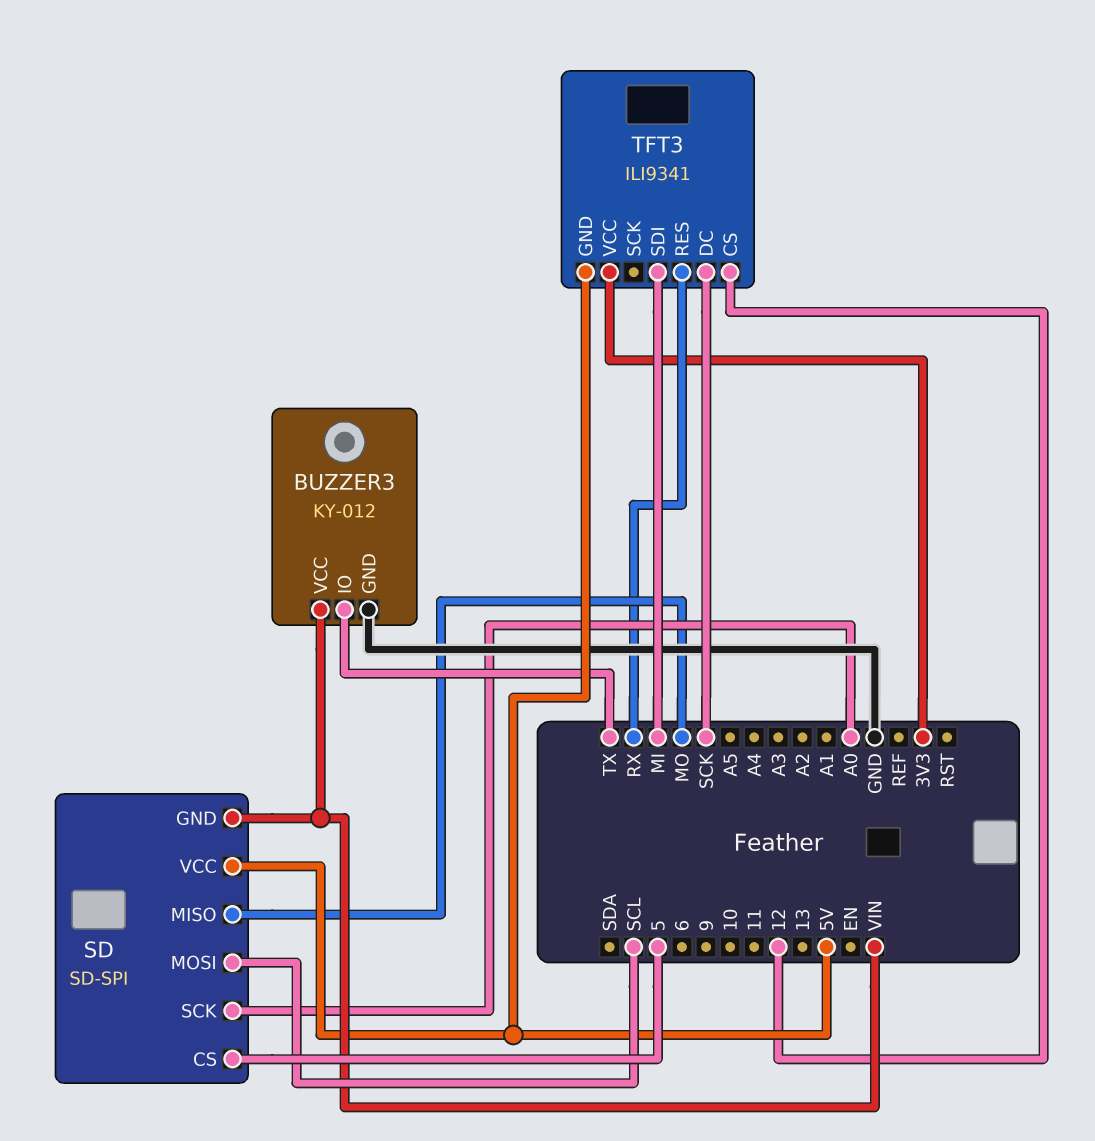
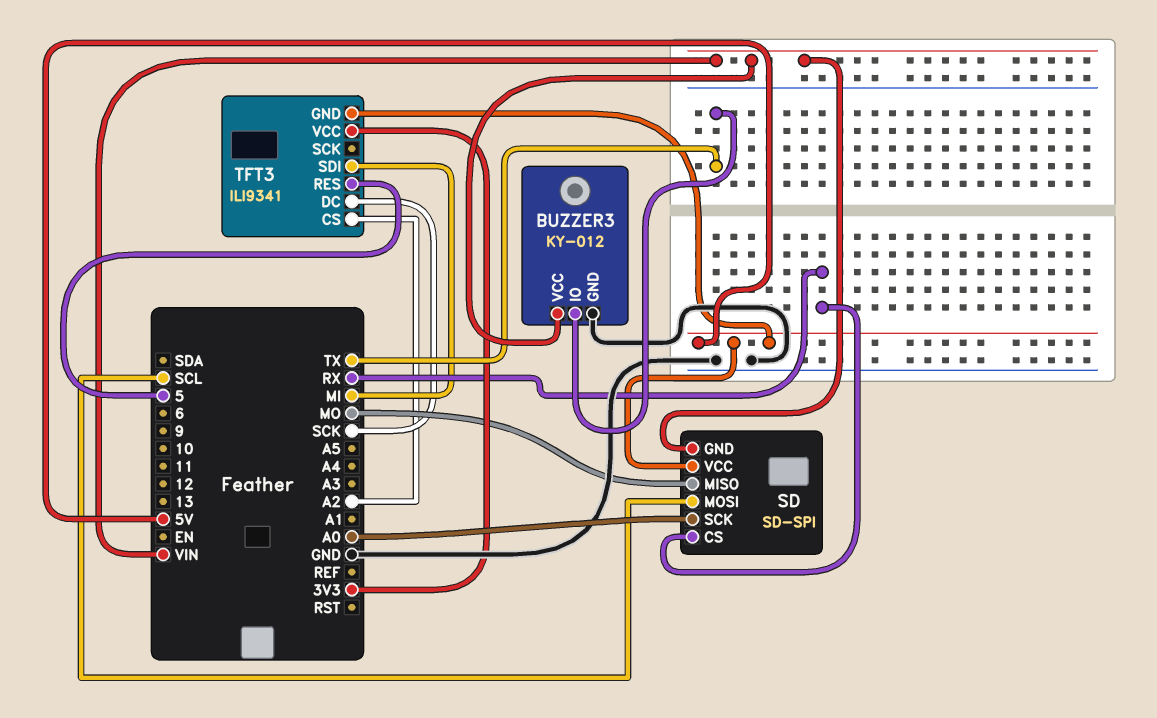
SD pin CS: 5 -> RX
TFT3 pin CS: 12 -> A2
TFT3 pin RES: RX -> 5

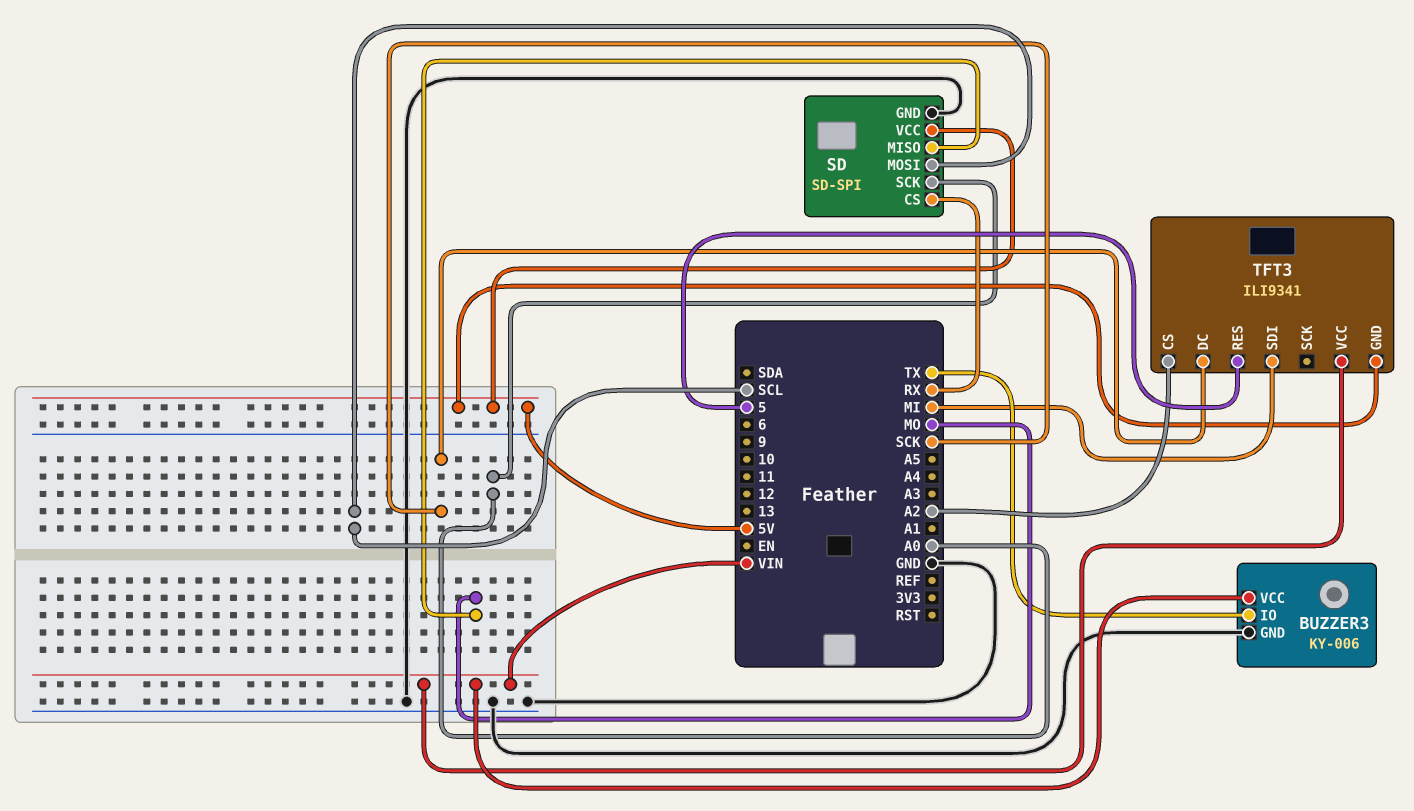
BUZZER3: KY-012 -> KY-006
SD pin GND: VIN -> GND
TFT3 pin VCC: 3V3 -> VIN

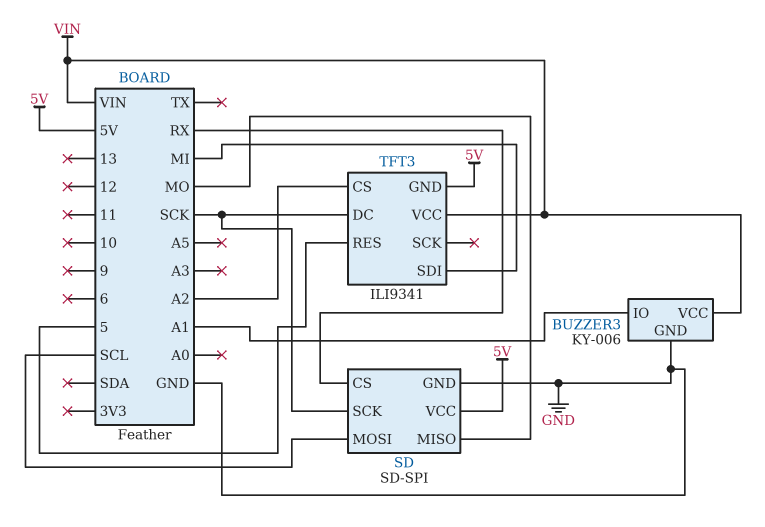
BUZZER3 pin IO: TX -> A1
SD pin SCK: A0 -> SCK

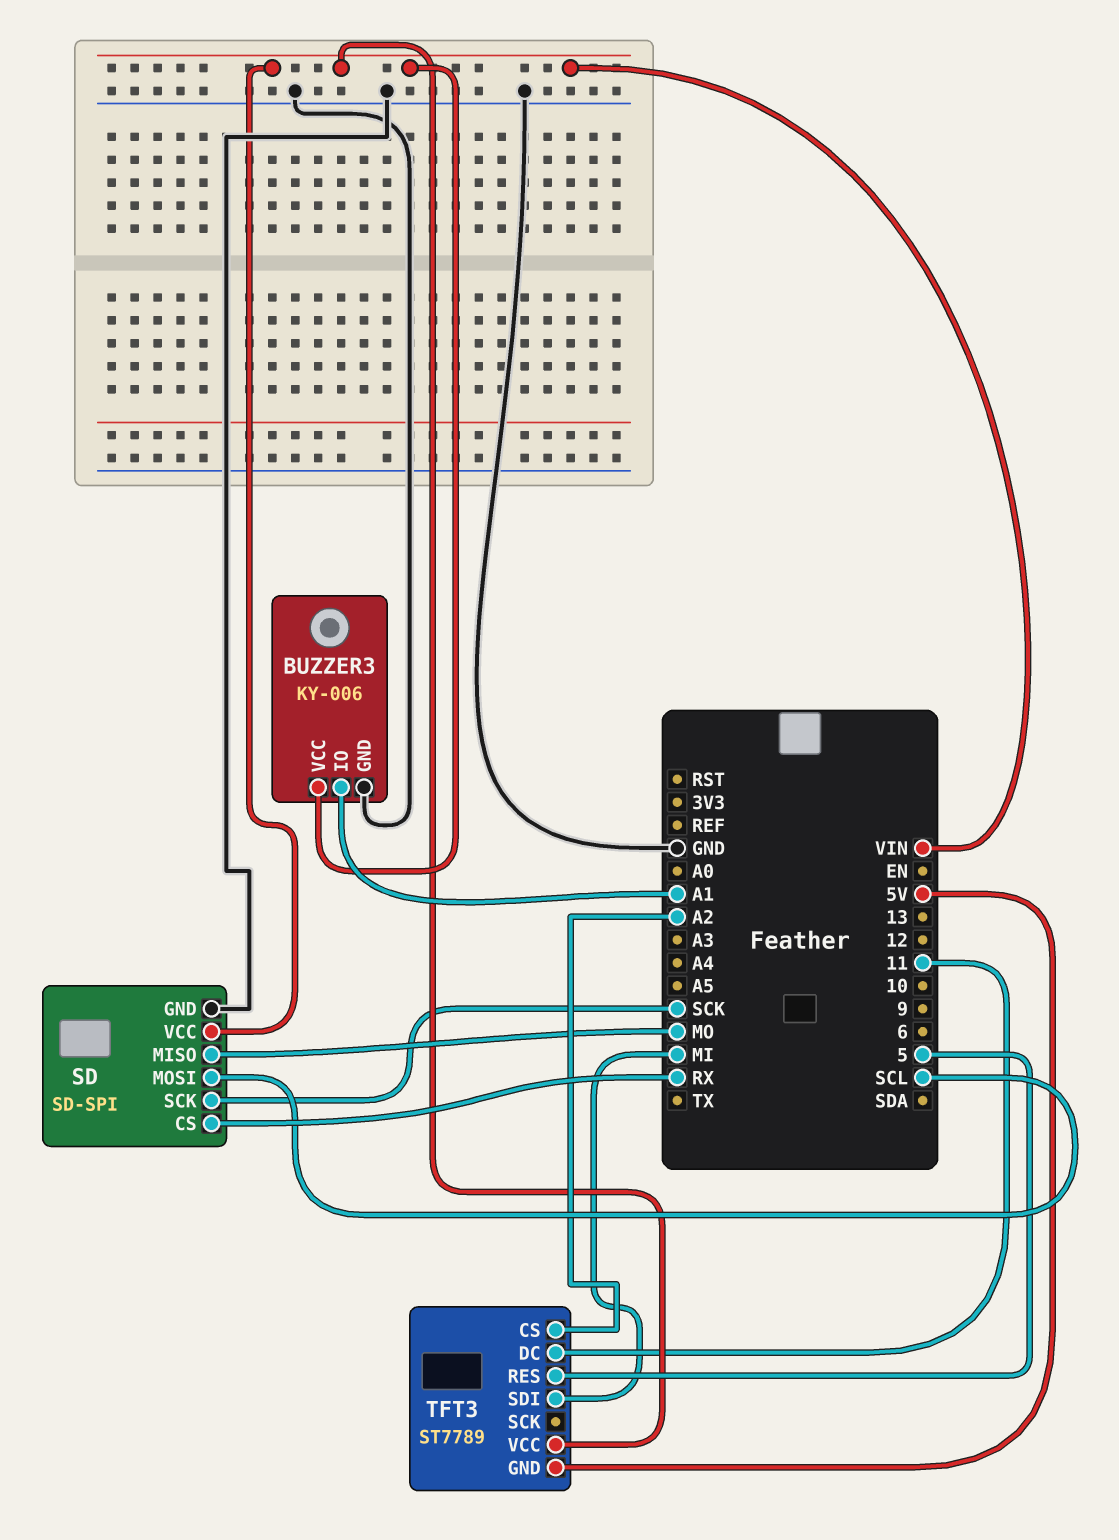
SD pin VCC: 5V -> VIN
TFT3: ILI9341 -> ST7789
TFT3 pin DC: SCK -> 11

